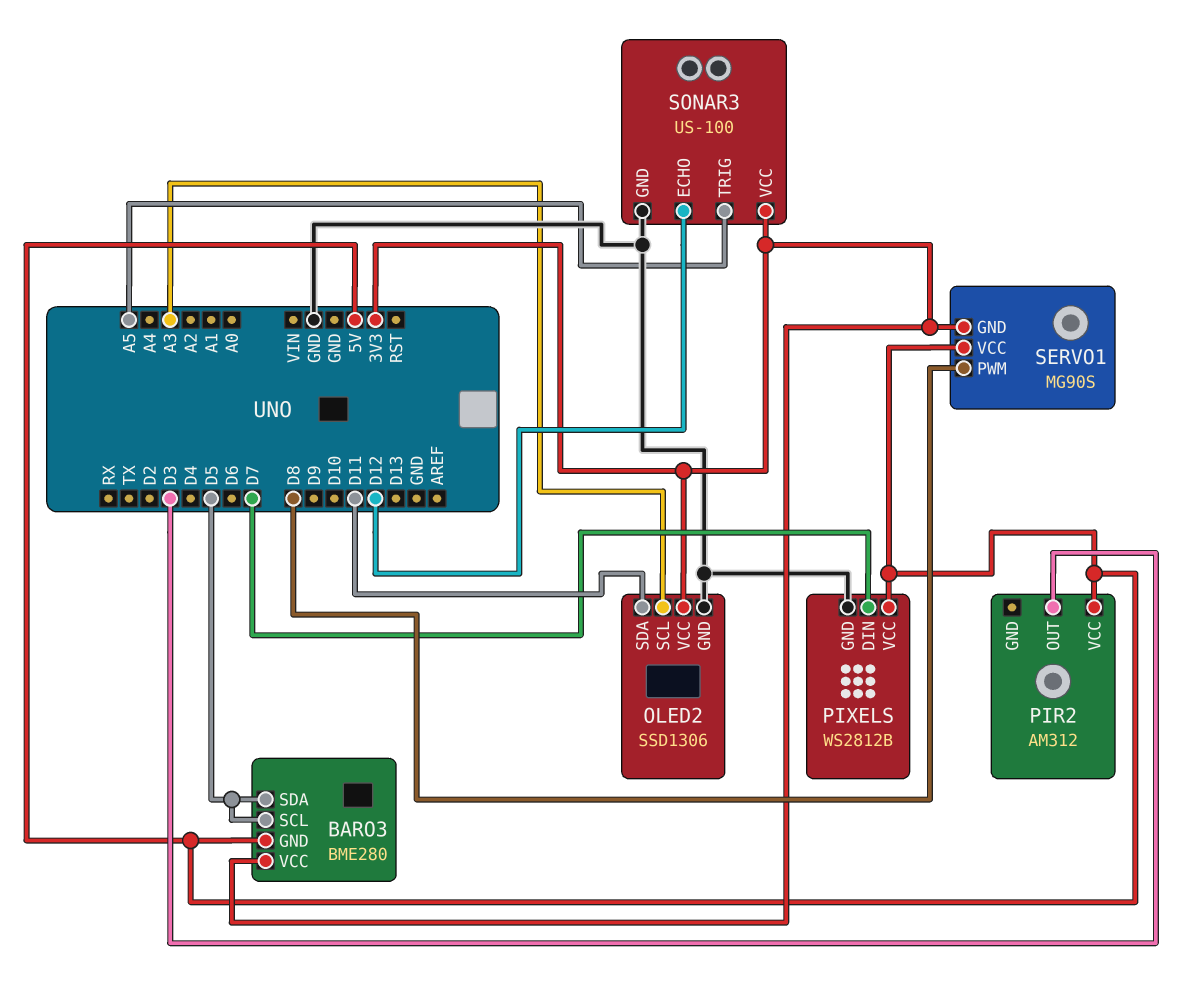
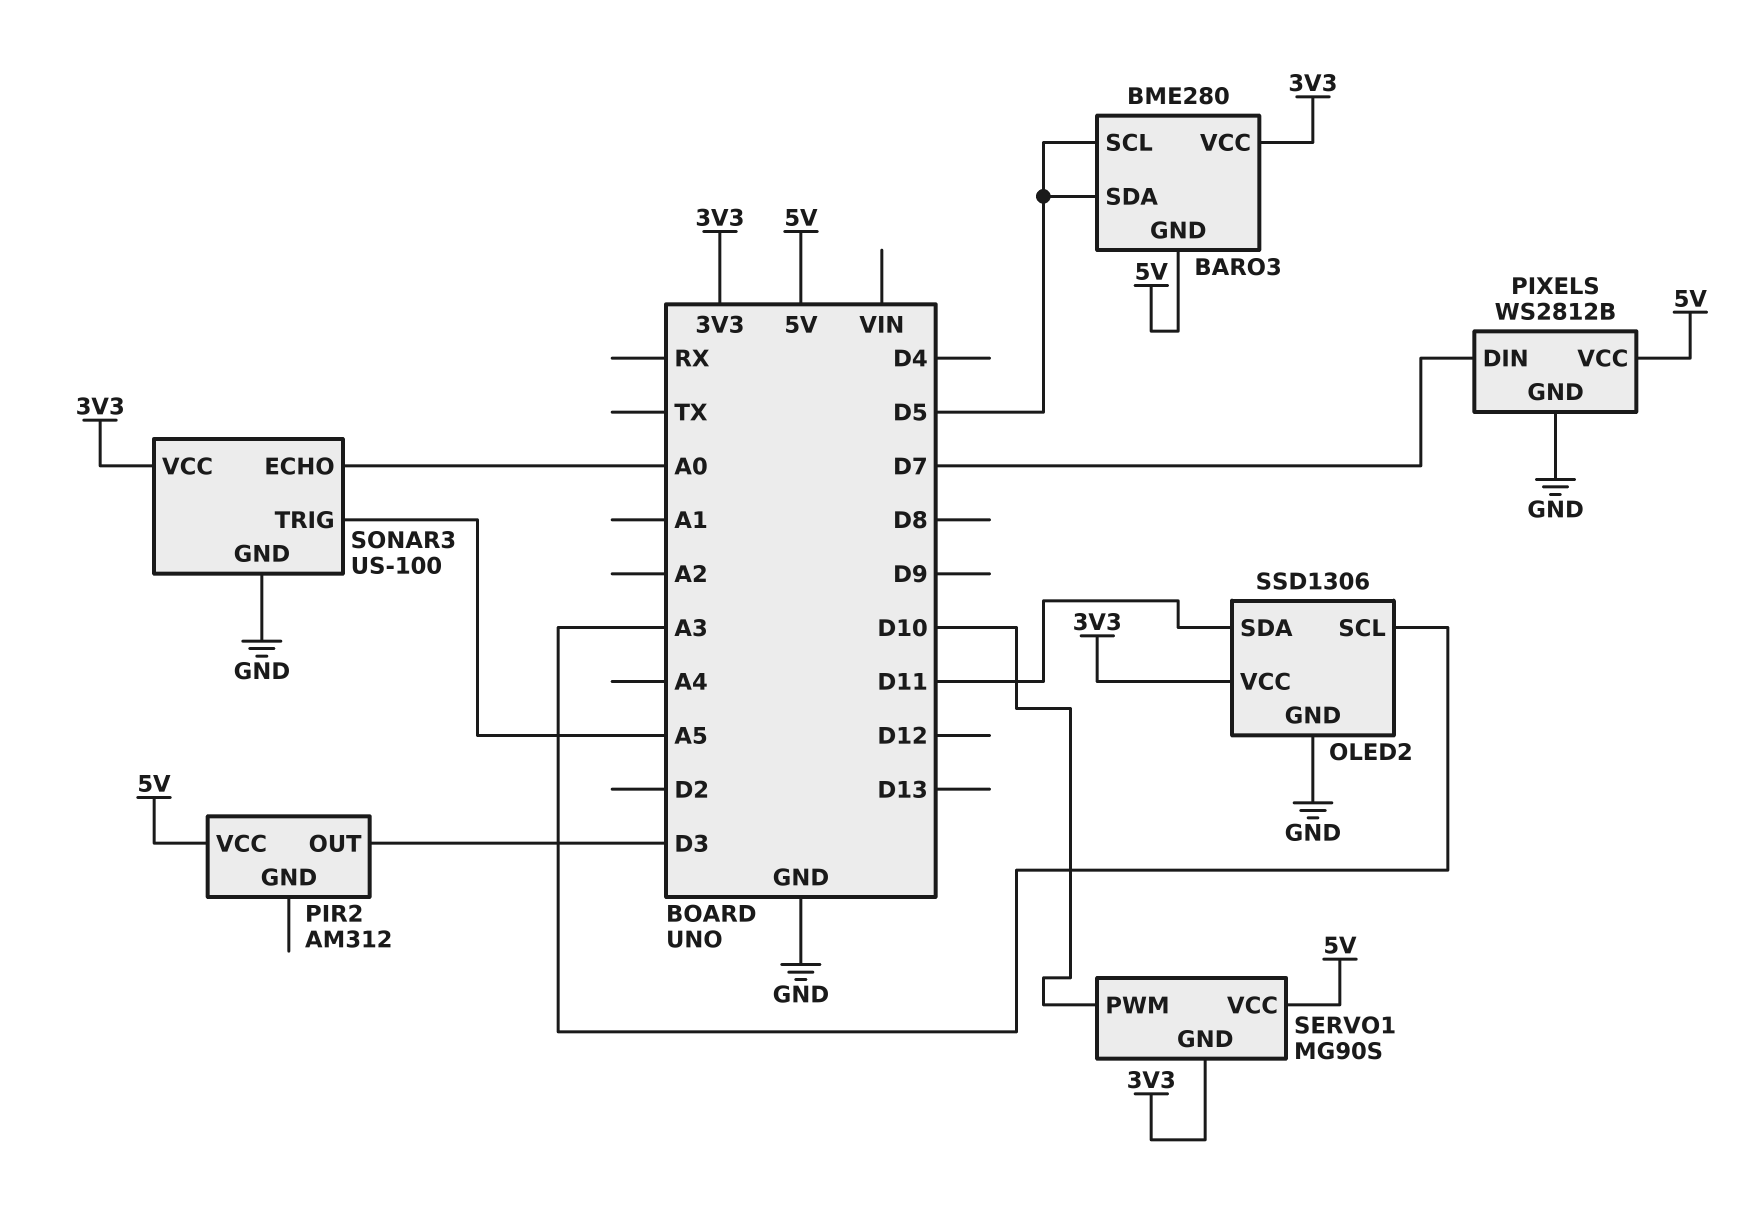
SERVO1 pin PWM: D8 -> D10
SONAR3 pin ECHO: D12 -> A0

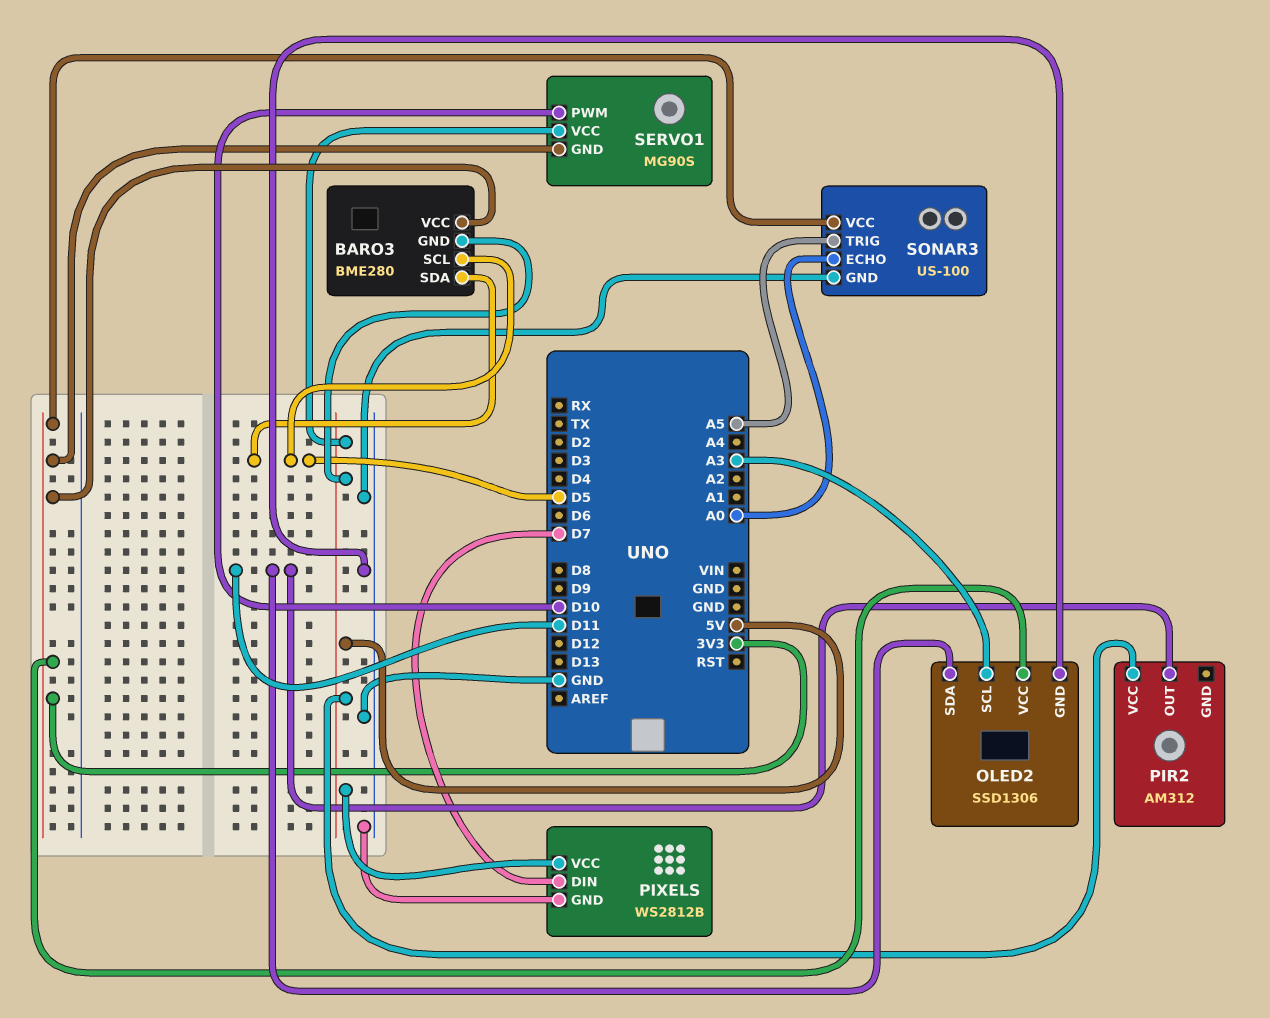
PIR2 pin OUT: D3 -> D11

